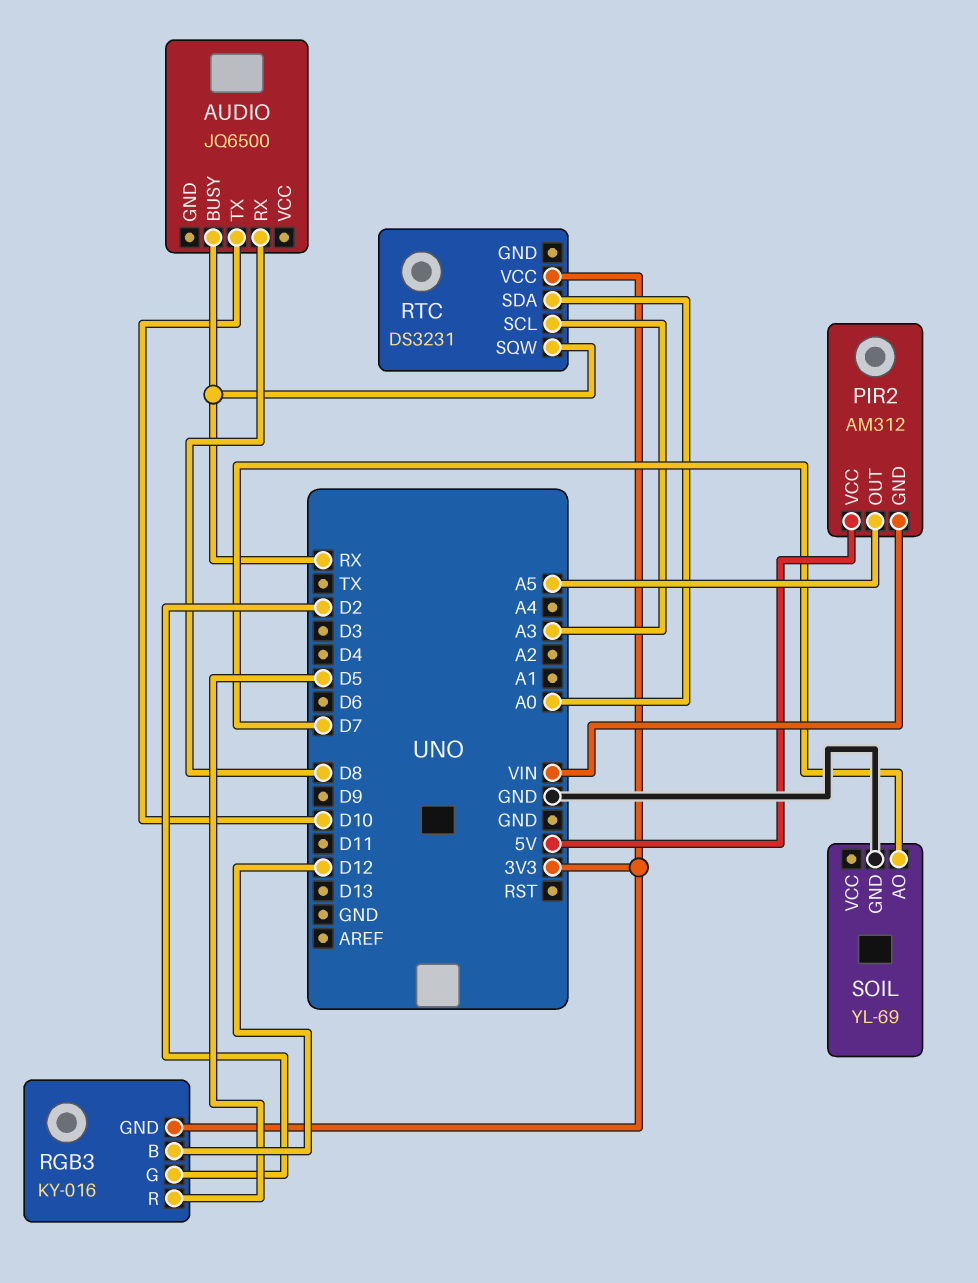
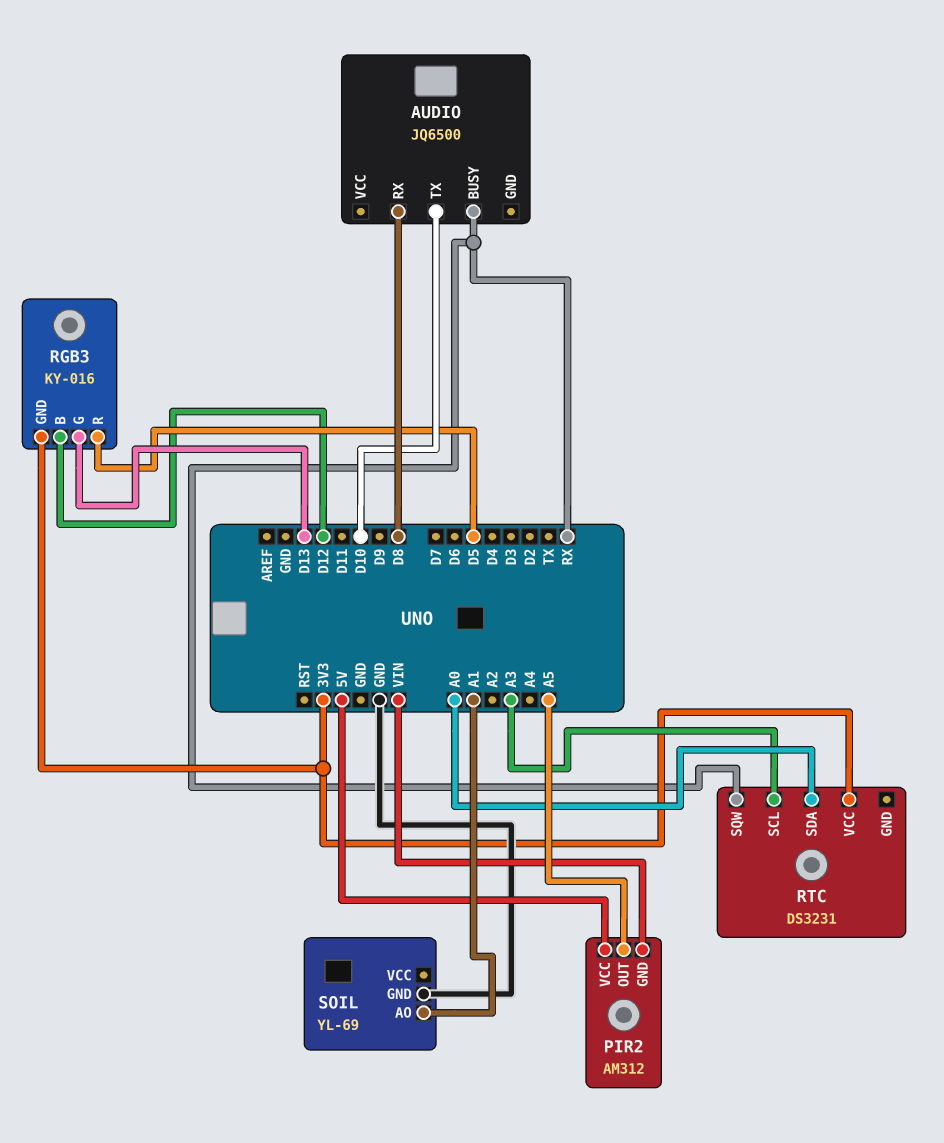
RGB3 pin G: D2 -> D13
SOIL pin AO: D7 -> A1

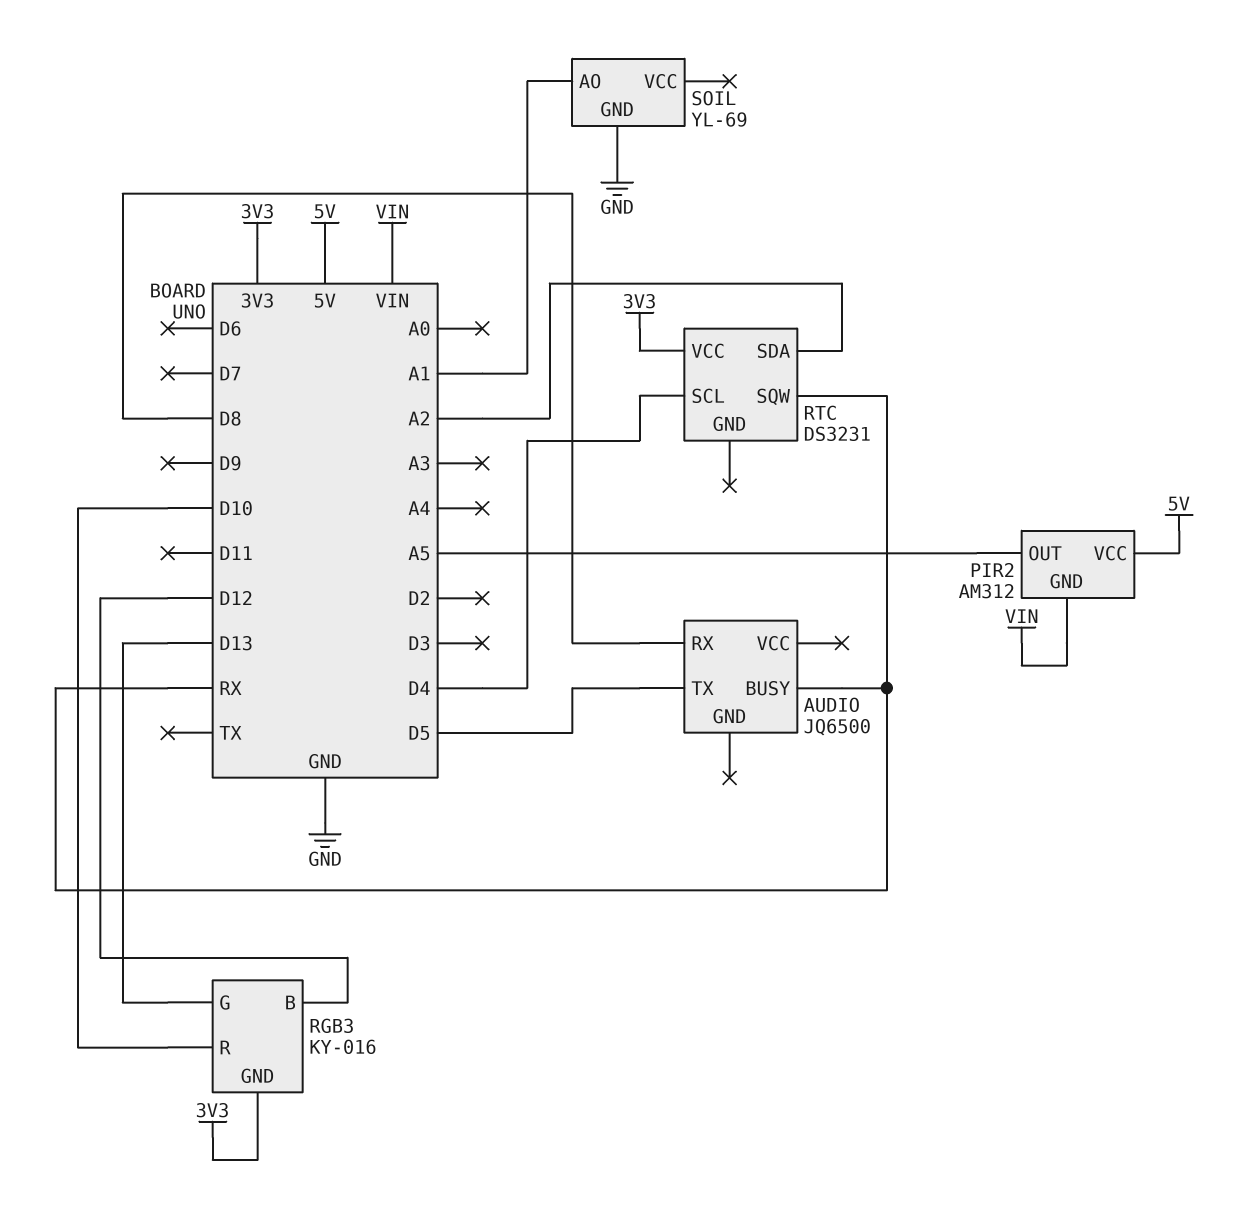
AUDIO pin TX: D10 -> D5
RGB3 pin R: D5 -> D10
RTC pin SCL: A3 -> D4
RTC pin SDA: A0 -> A2

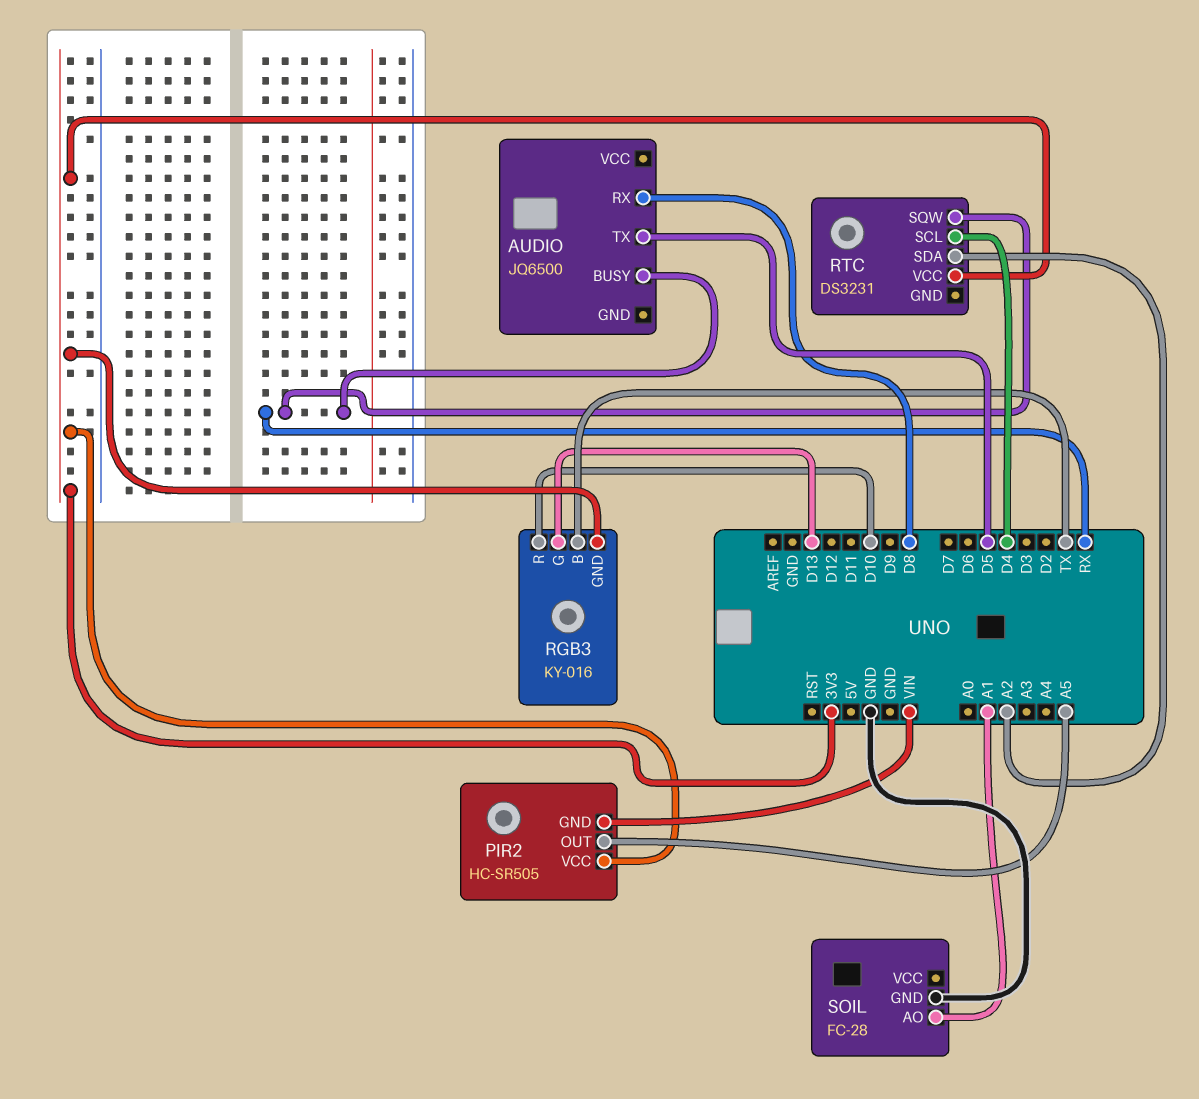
PIR2: AM312 -> HC-SR505
PIR2 pin VCC: 5V -> 3V3
RGB3 pin B: D12 -> TX
SOIL: YL-69 -> FC-28

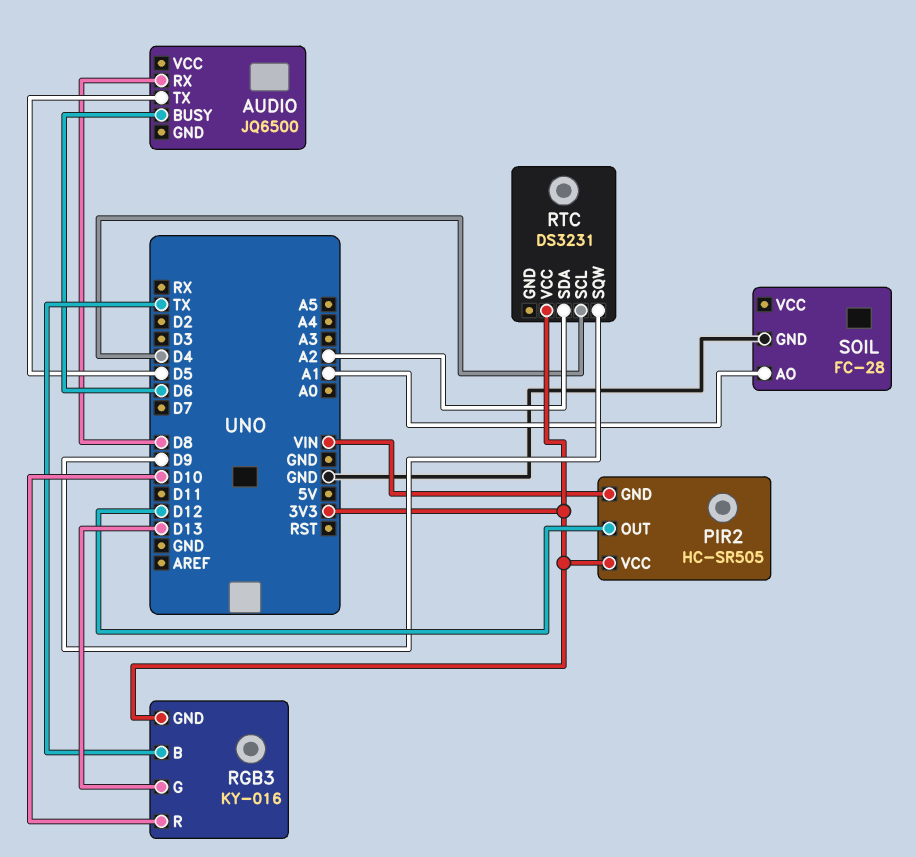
AUDIO pin BUSY: RX -> D6
PIR2 pin OUT: A5 -> D12
RTC pin SQW: RX -> D9

